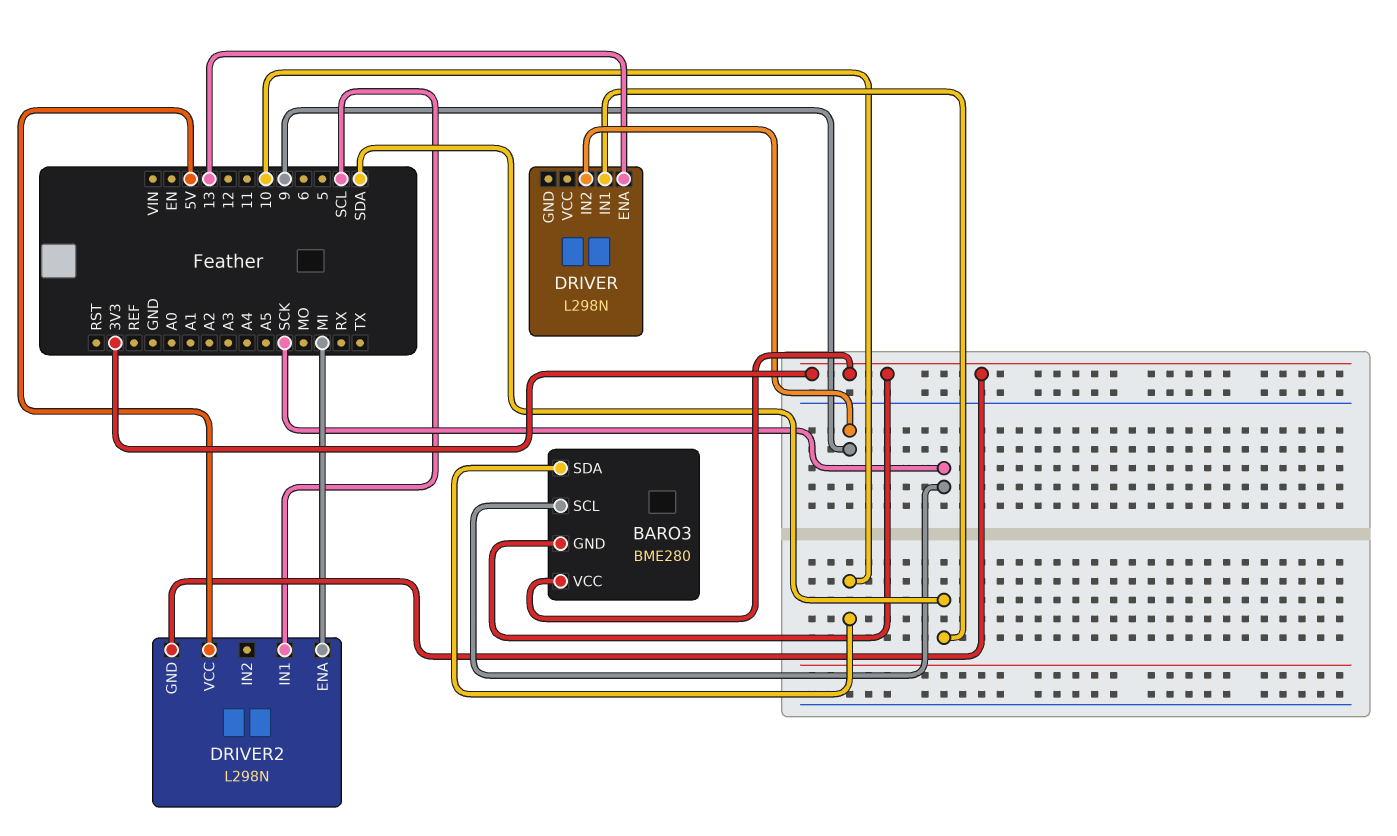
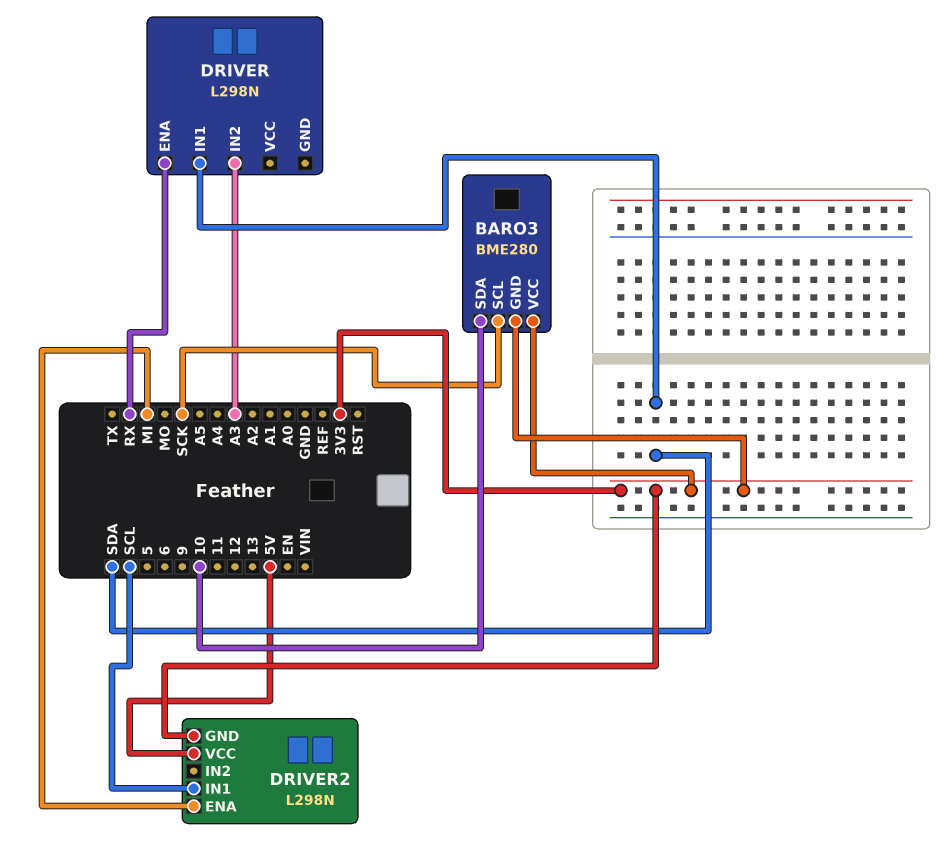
DRIVER pin ENA: 13 -> RX
DRIVER pin IN2: 9 -> A3

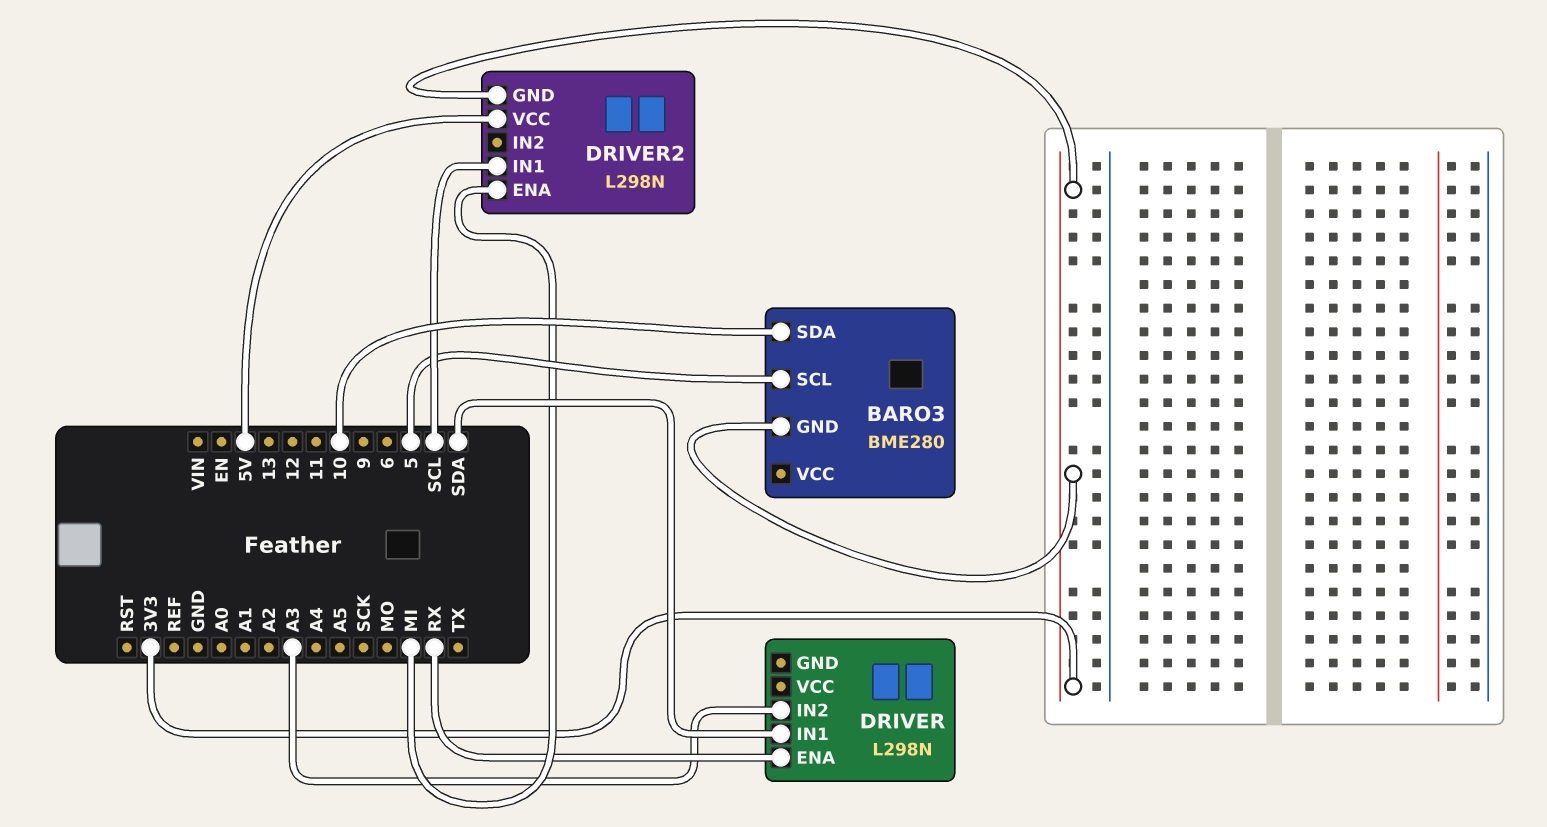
BARO3 pin SCL: SCK -> 5
BARO3 pin VCC: 3V3 -> none

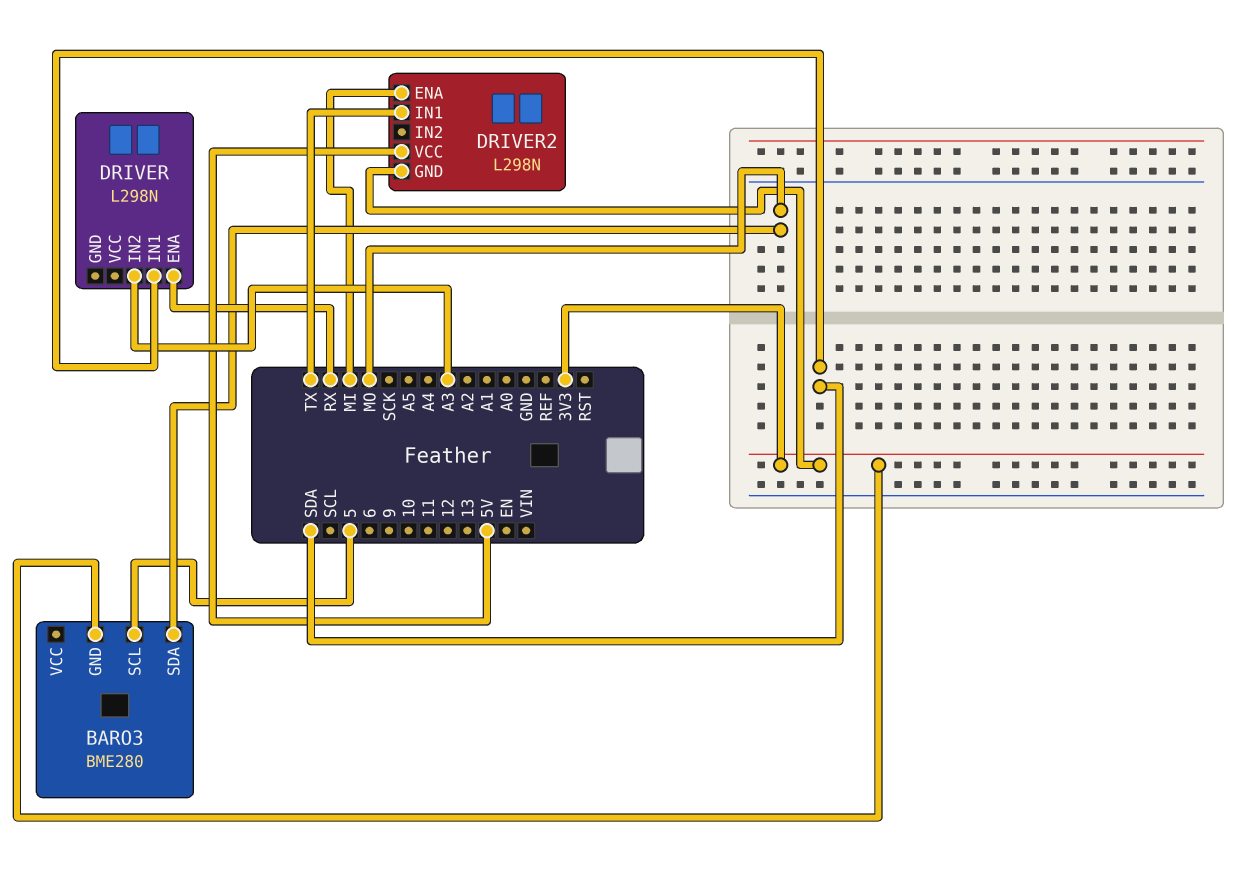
BARO3 pin SDA: 10 -> MO
DRIVER2 pin IN1: SCL -> TX

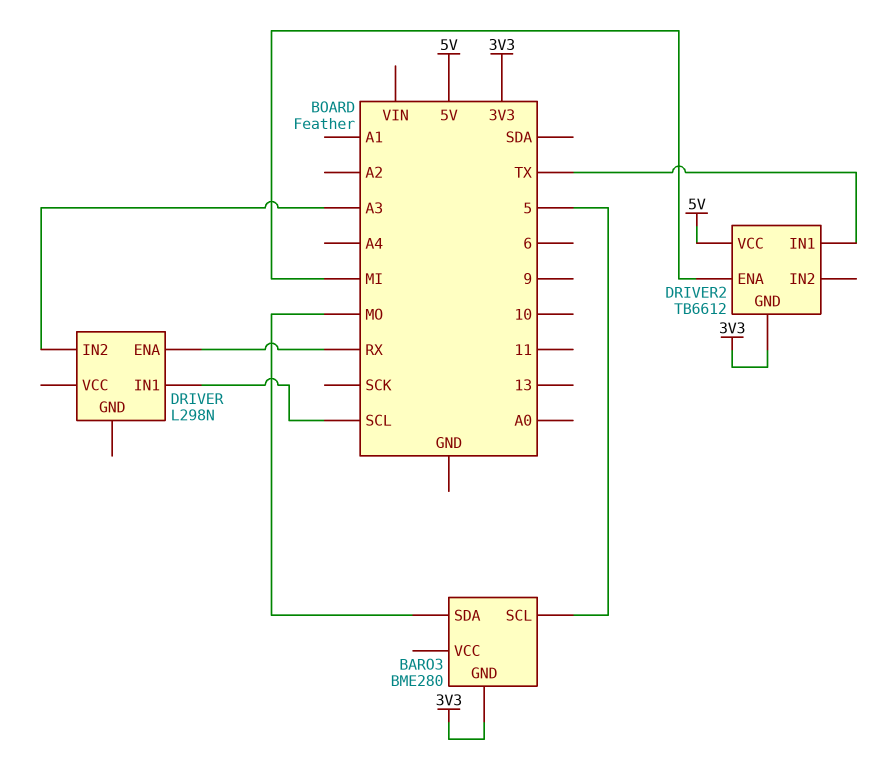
DRIVER pin IN1: SDA -> SCL
DRIVER2: L298N -> TB6612

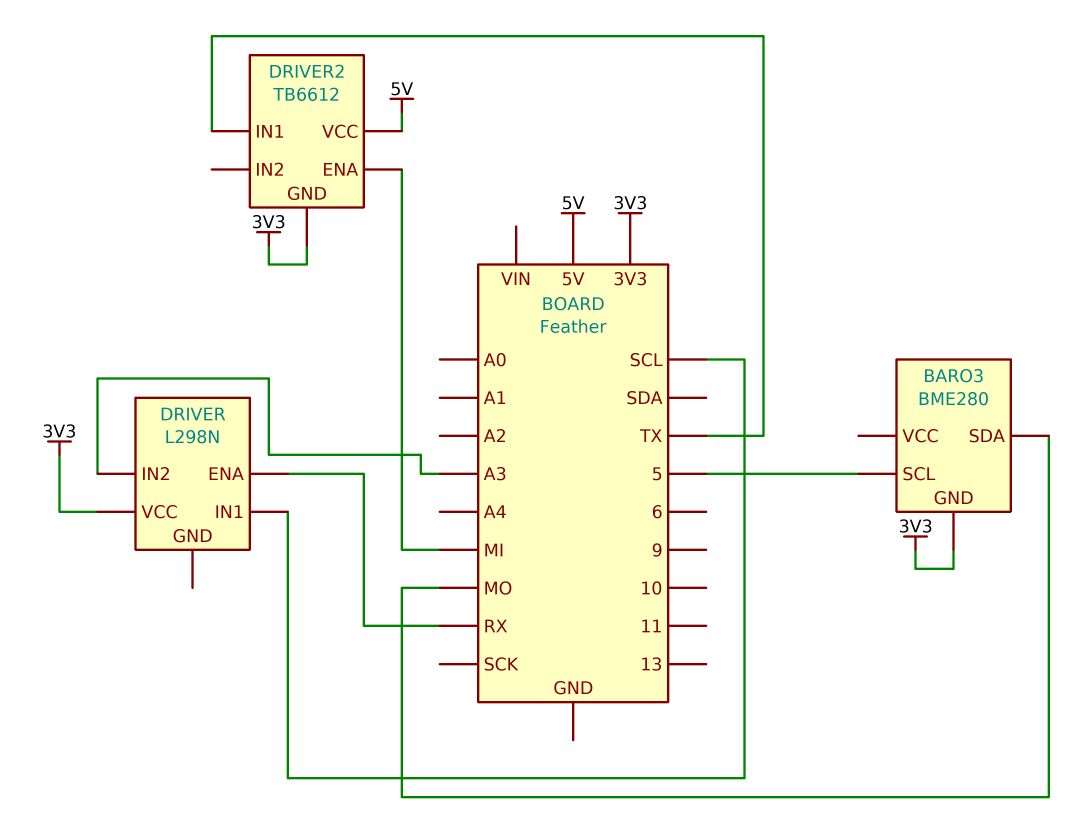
DRIVER pin VCC: none -> 3V3

